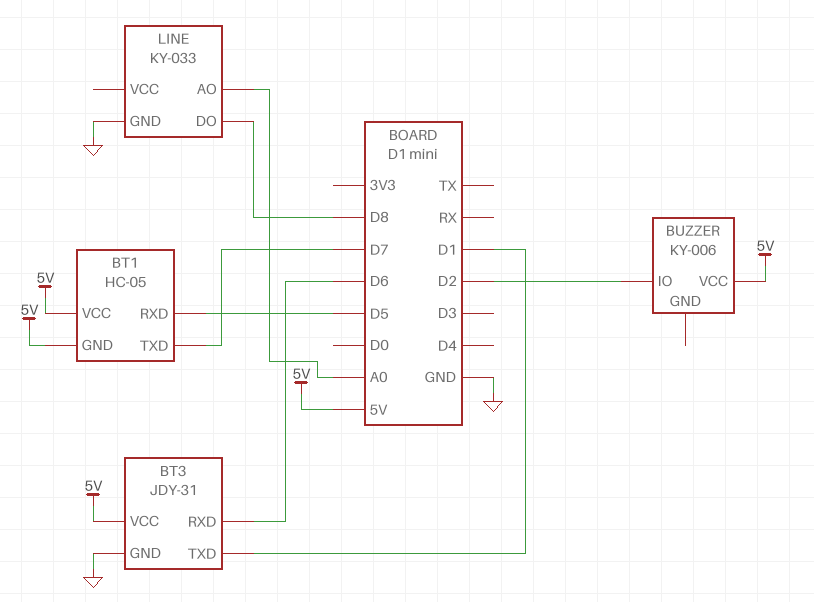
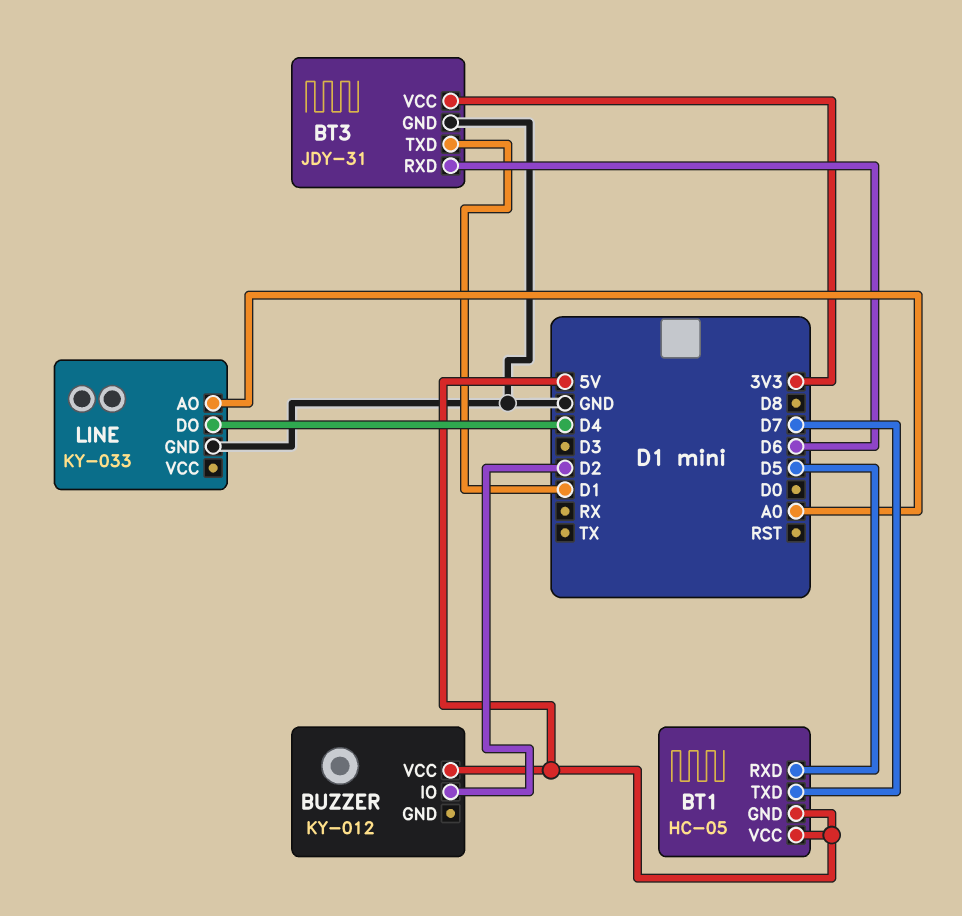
BT3 pin VCC: 5V -> 3V3
BUZZER: KY-006 -> KY-012
LINE pin DO: D8 -> D4

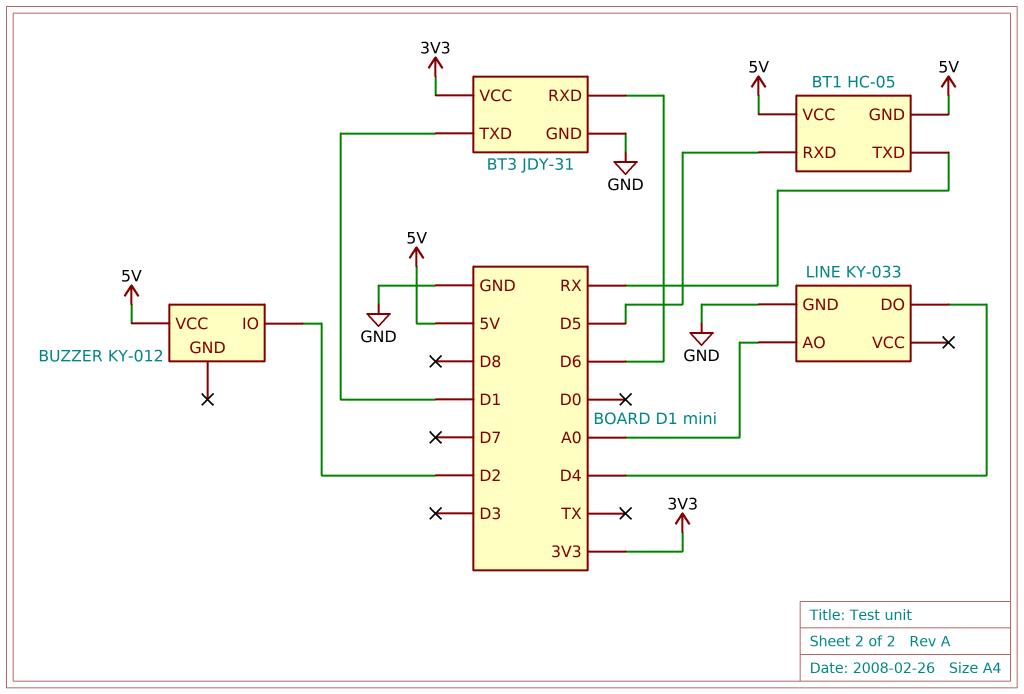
BT1 pin TXD: D7 -> RX

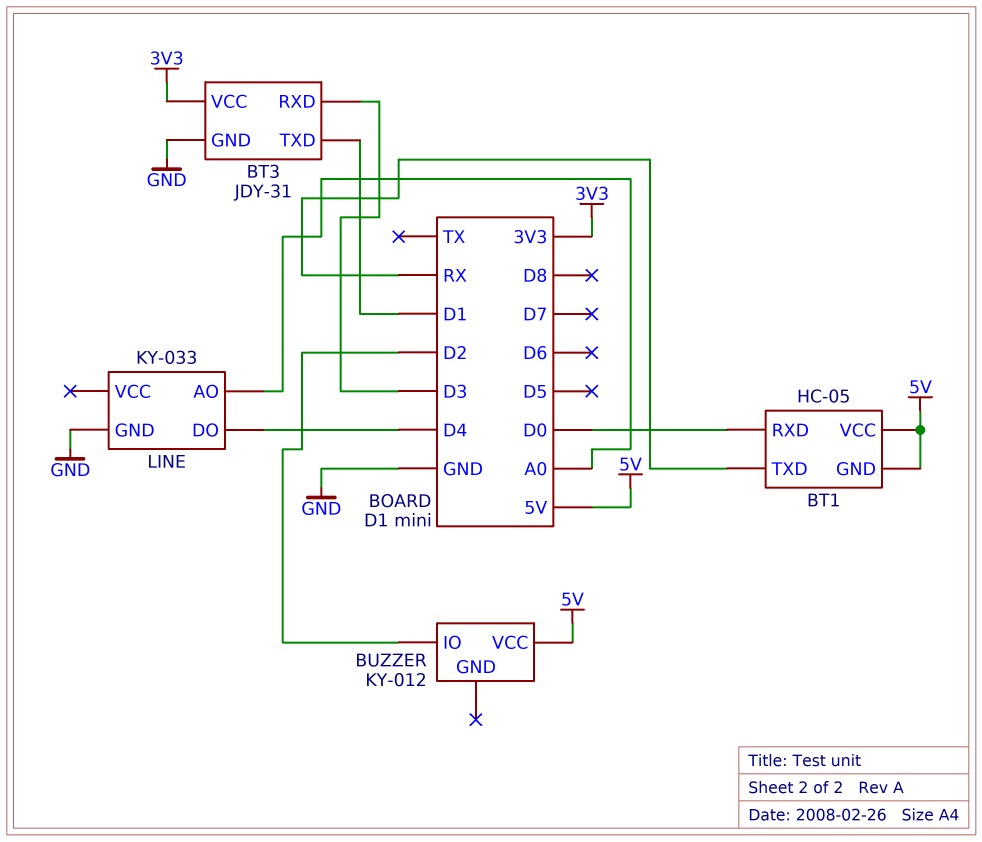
BT1 pin RXD: D5 -> D0
BT3 pin RXD: D6 -> D3

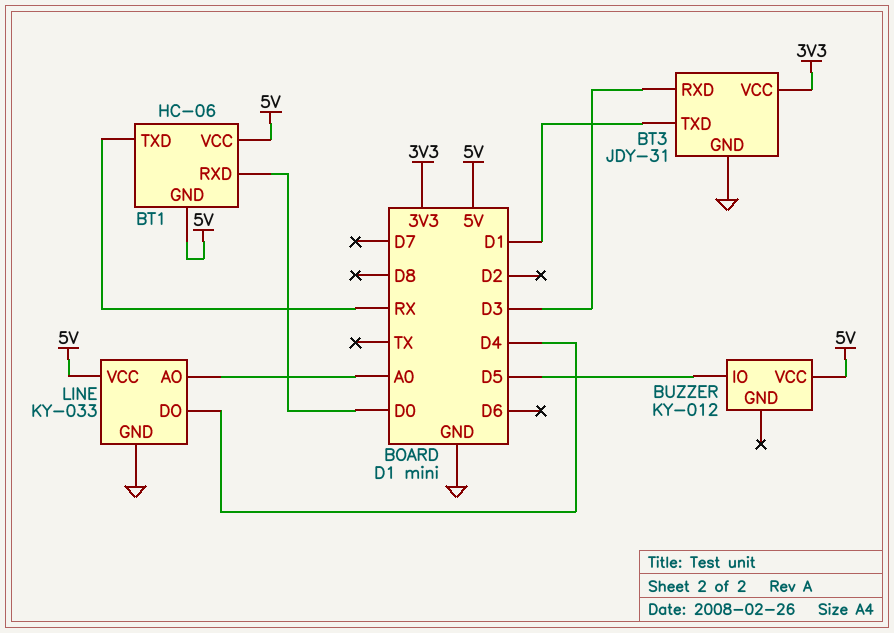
BT1: HC-05 -> HC-06
BUZZER pin IO: D2 -> D5
LINE pin VCC: none -> 5V

